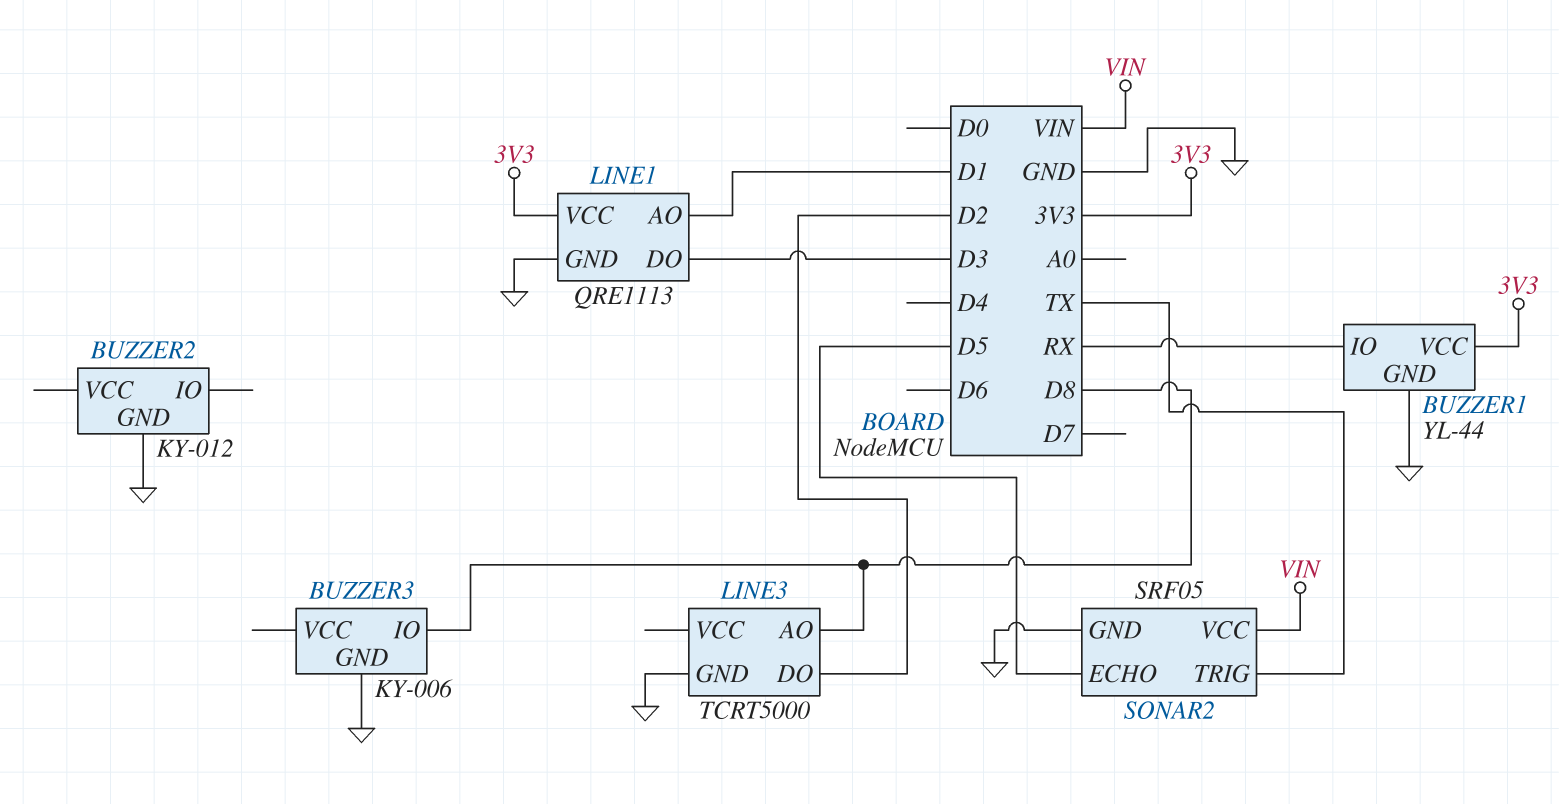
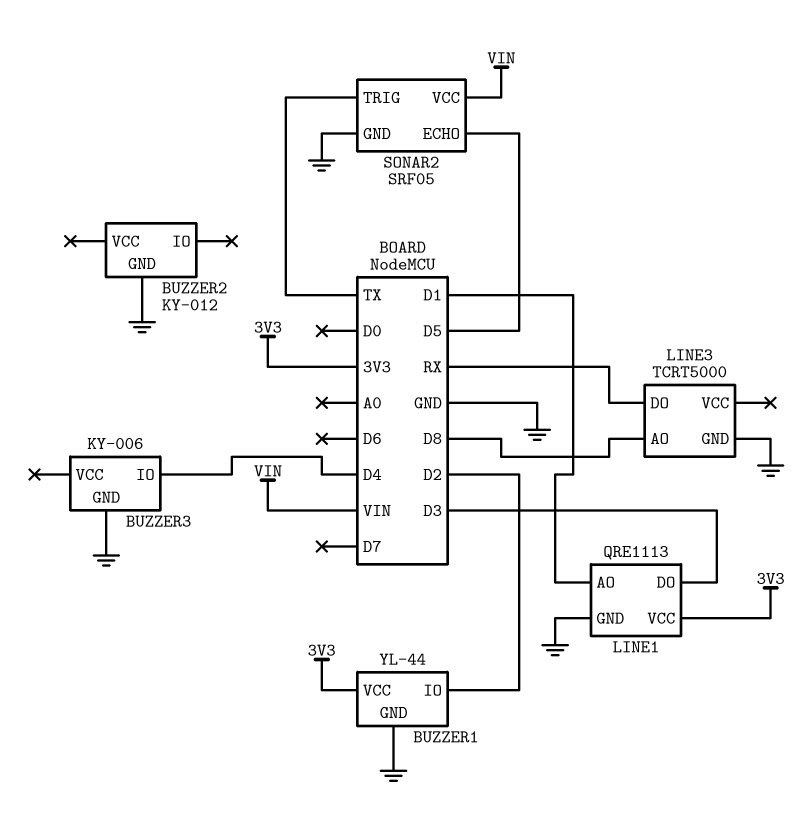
BUZZER1 pin IO: RX -> D2
BUZZER3 pin IO: D8 -> D4
LINE3 pin DO: D2 -> RX

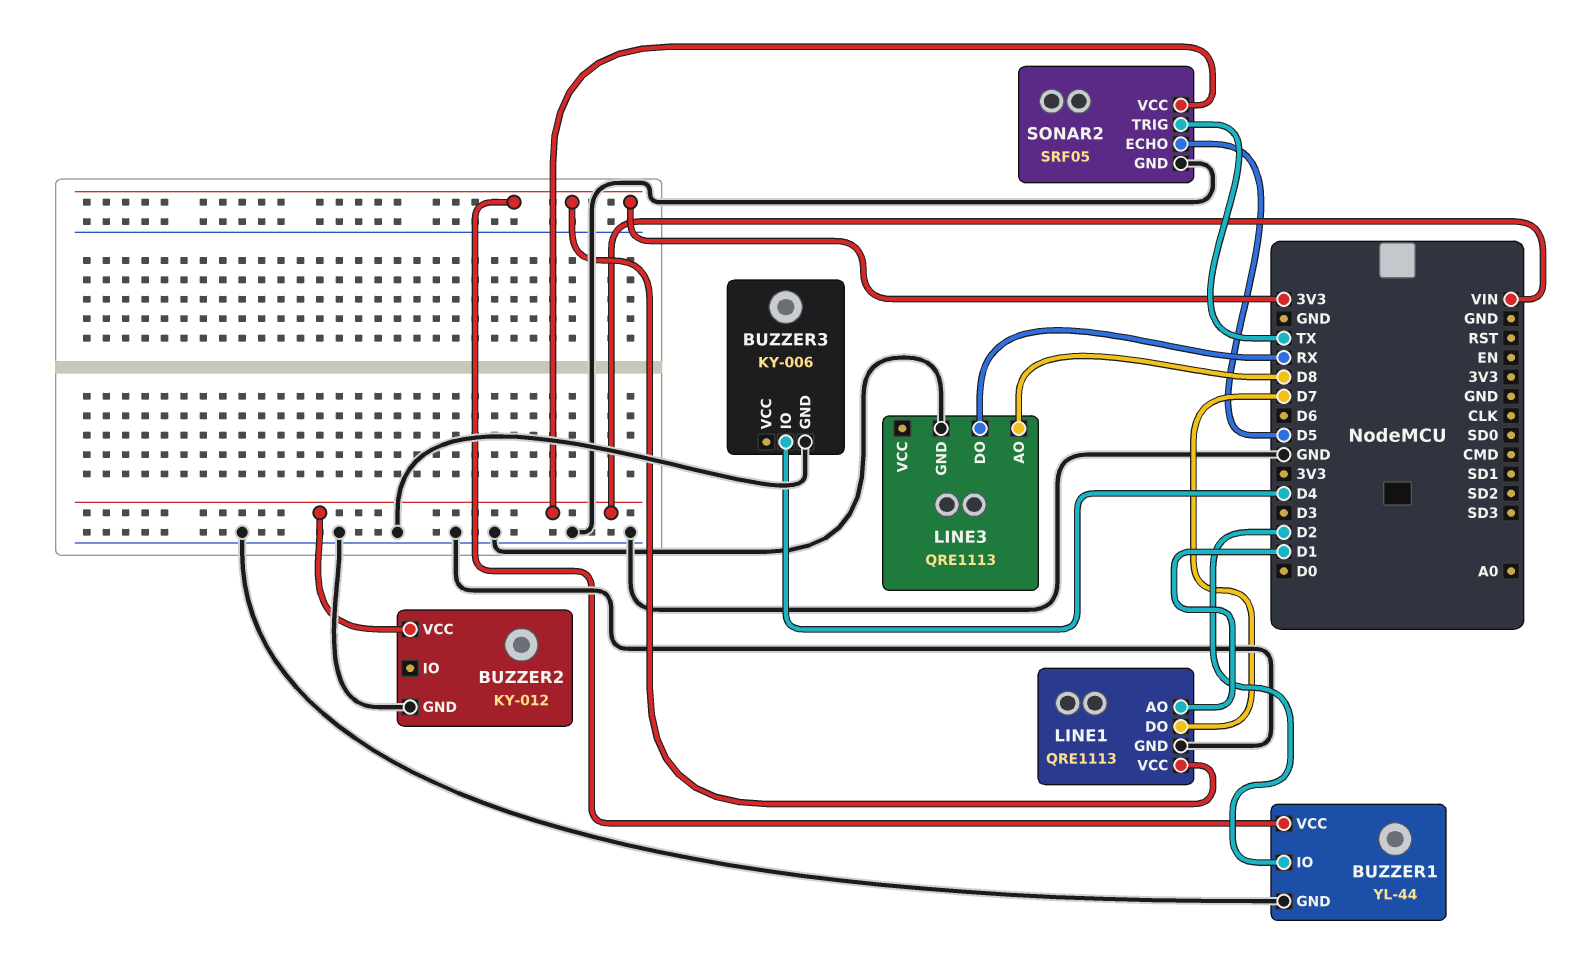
BUZZER2 pin VCC: none -> VIN
LINE1 pin DO: D3 -> D7
LINE3: TCRT5000 -> QRE1113

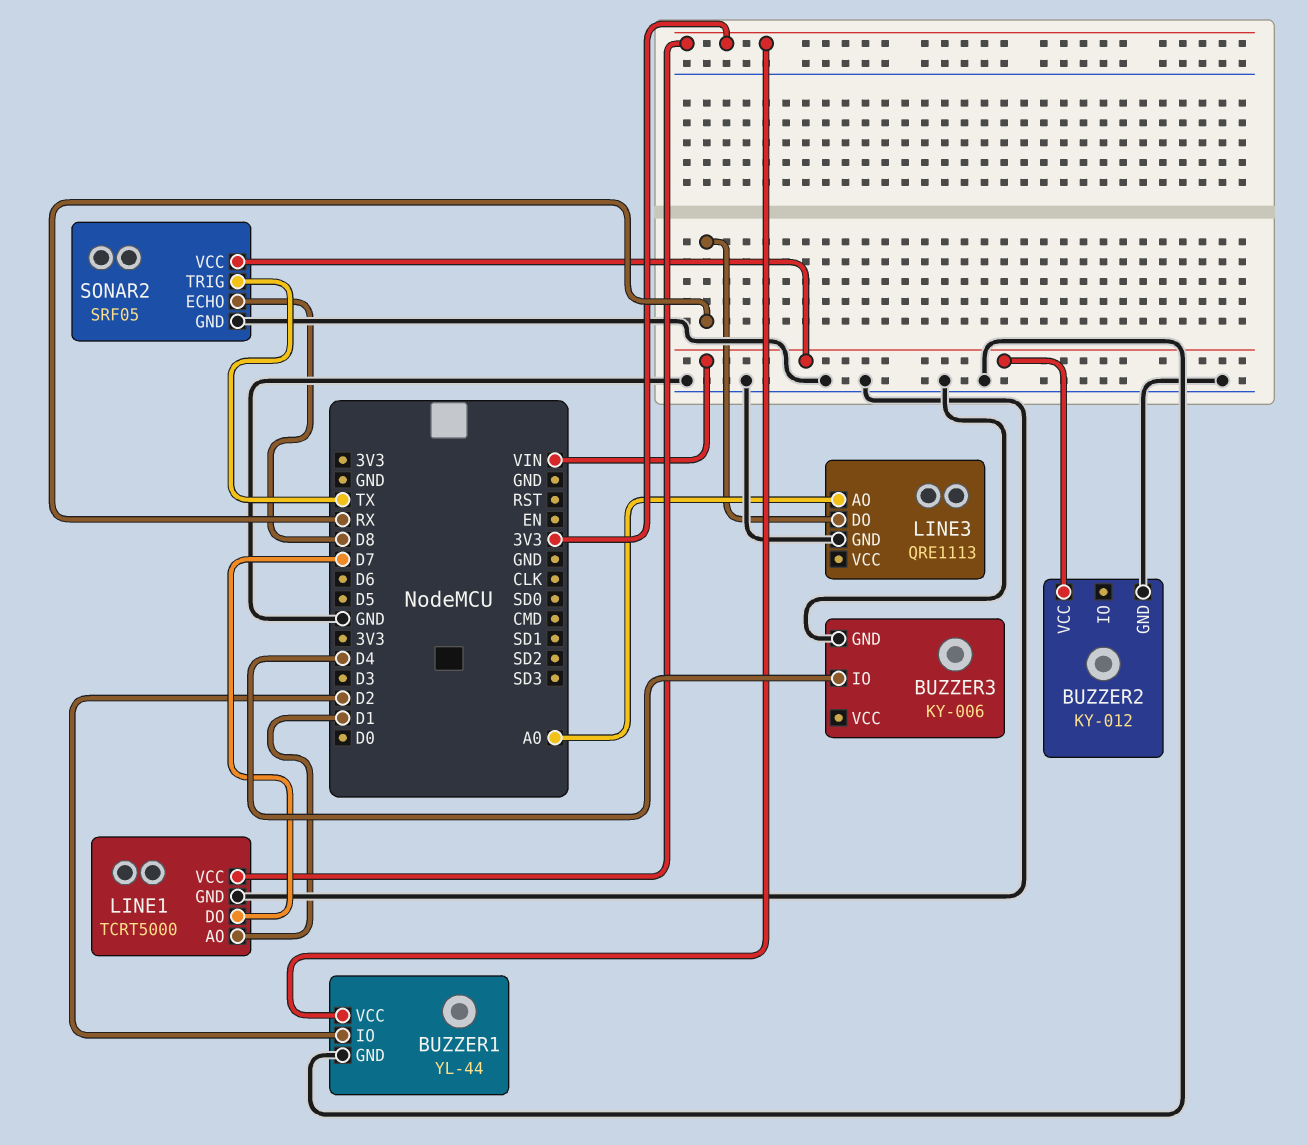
LINE1: QRE1113 -> TCRT5000
LINE3 pin AO: D8 -> A0
SONAR2 pin ECHO: D5 -> D8

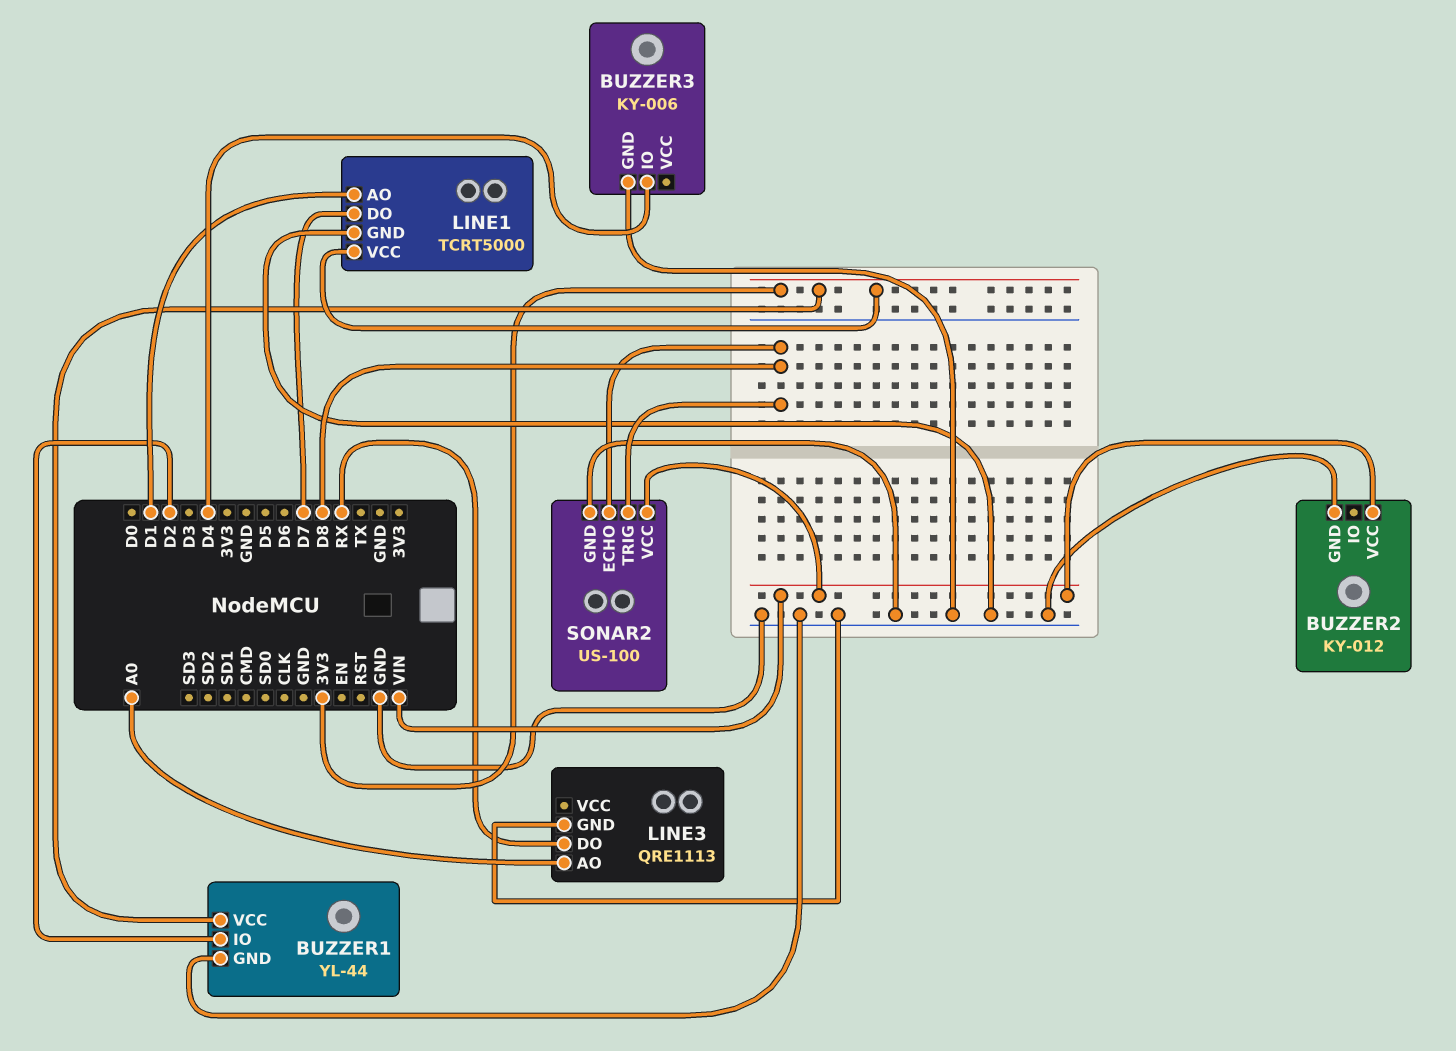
SONAR2: SRF05 -> US-100
SONAR2 pin TRIG: TX -> D8

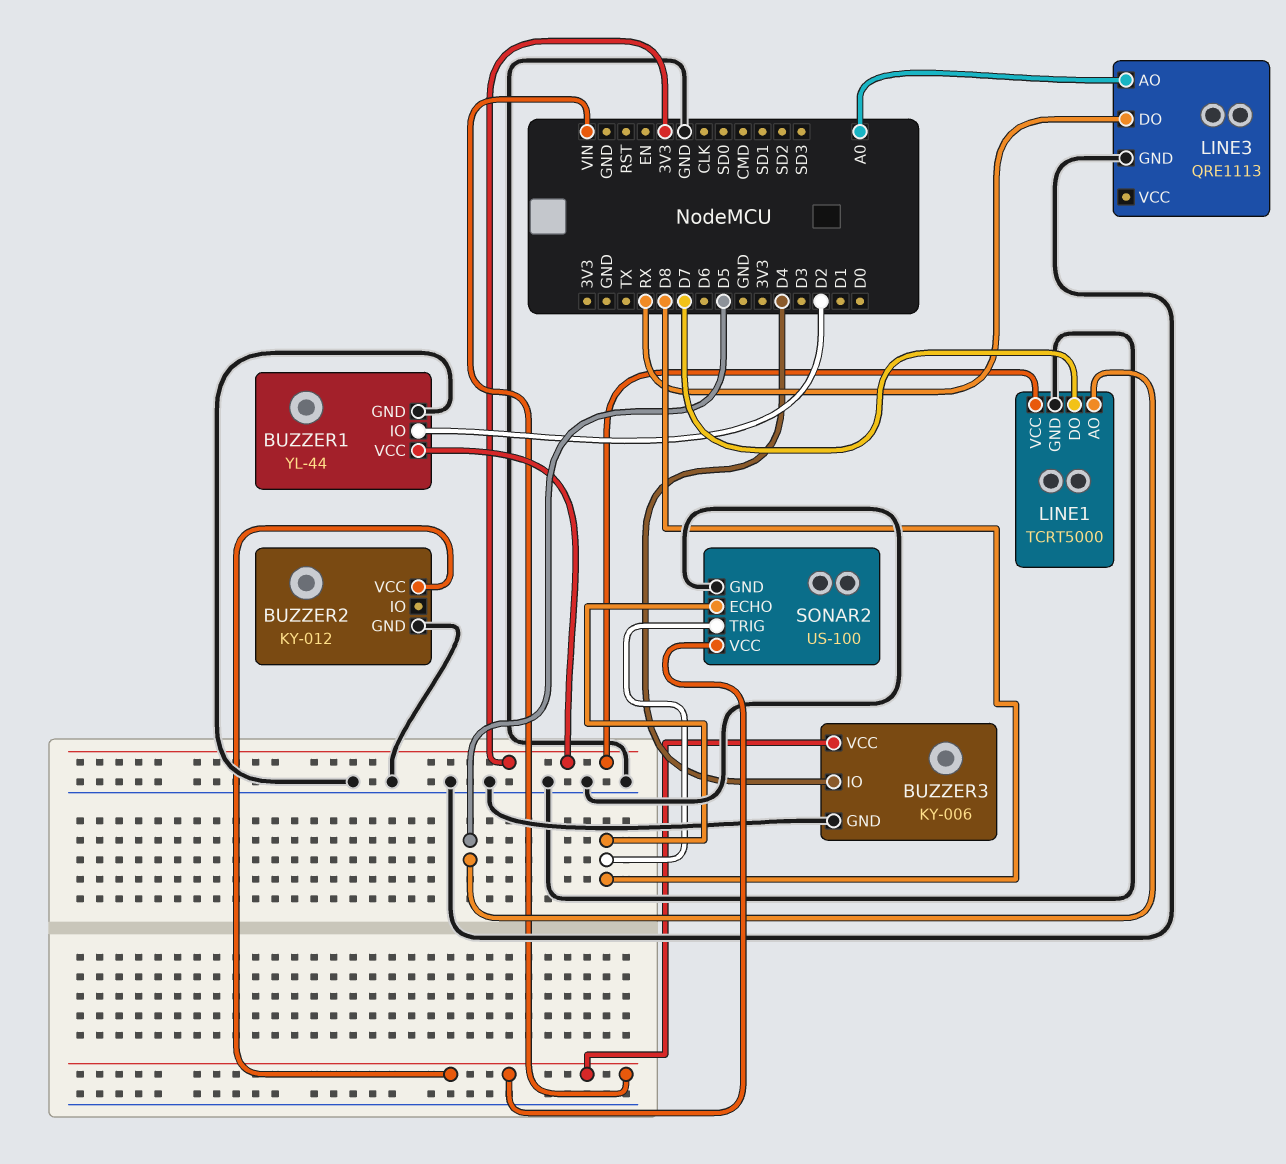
BUZZER3 pin VCC: none -> VIN
LINE1 pin AO: D1 -> D5

